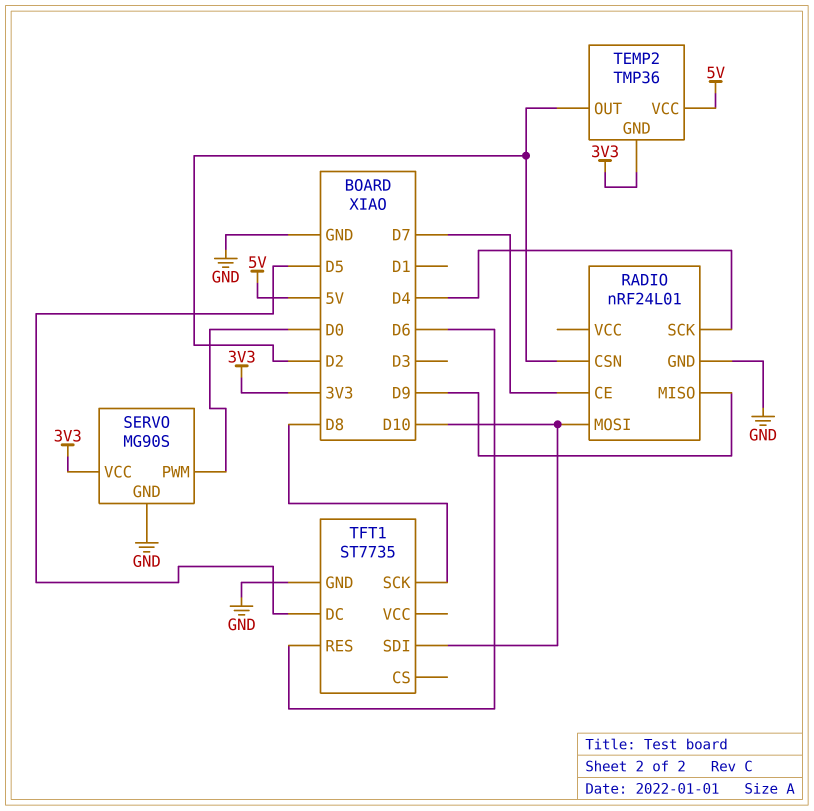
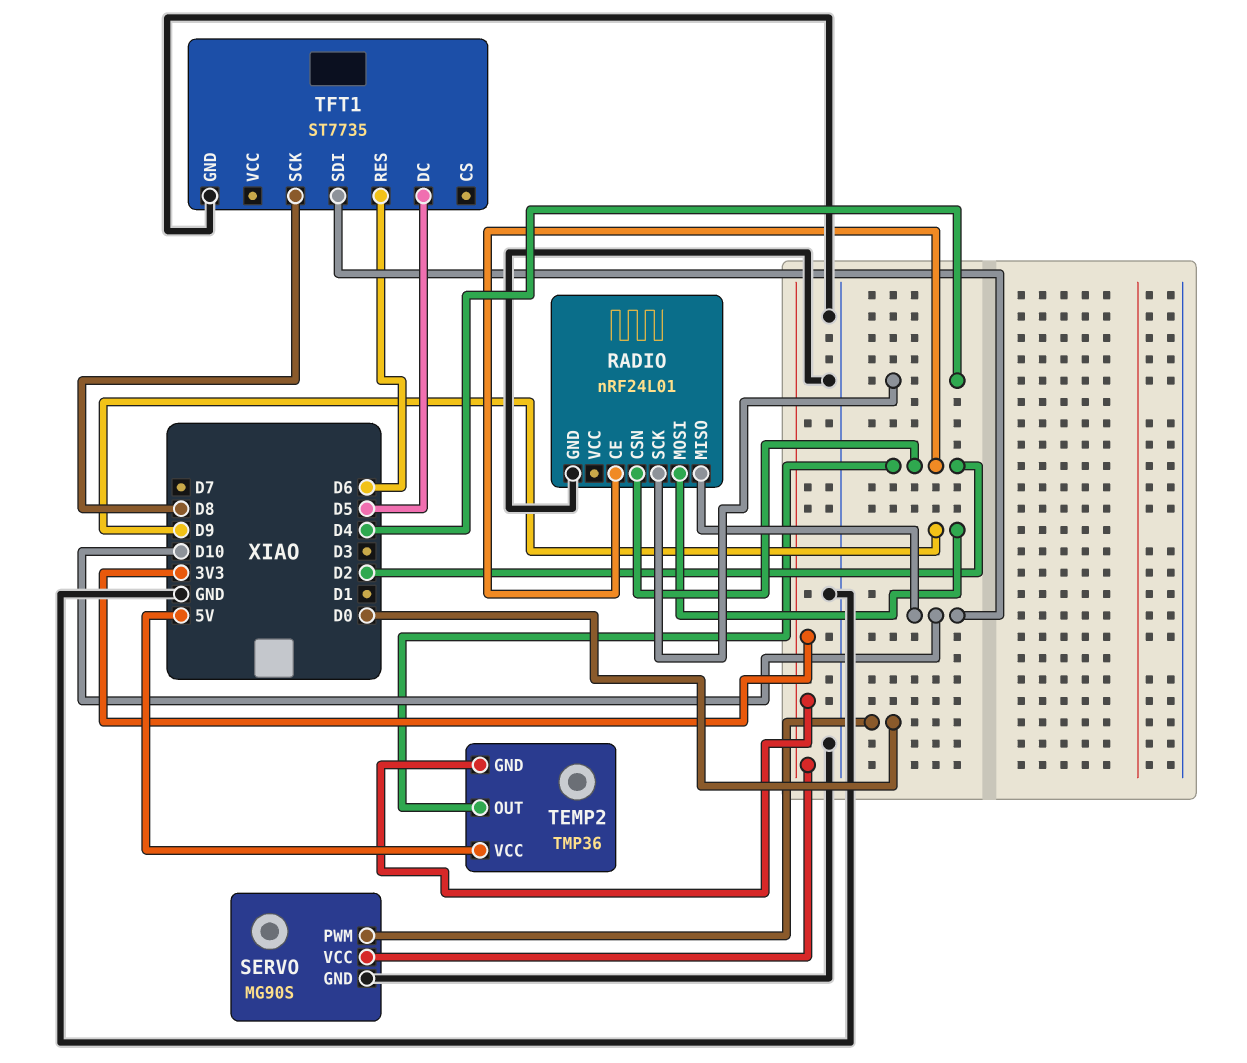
RADIO pin CE: D7 -> D2
RADIO pin MISO: D9 -> D10
RADIO pin MOSI: D10 -> D9

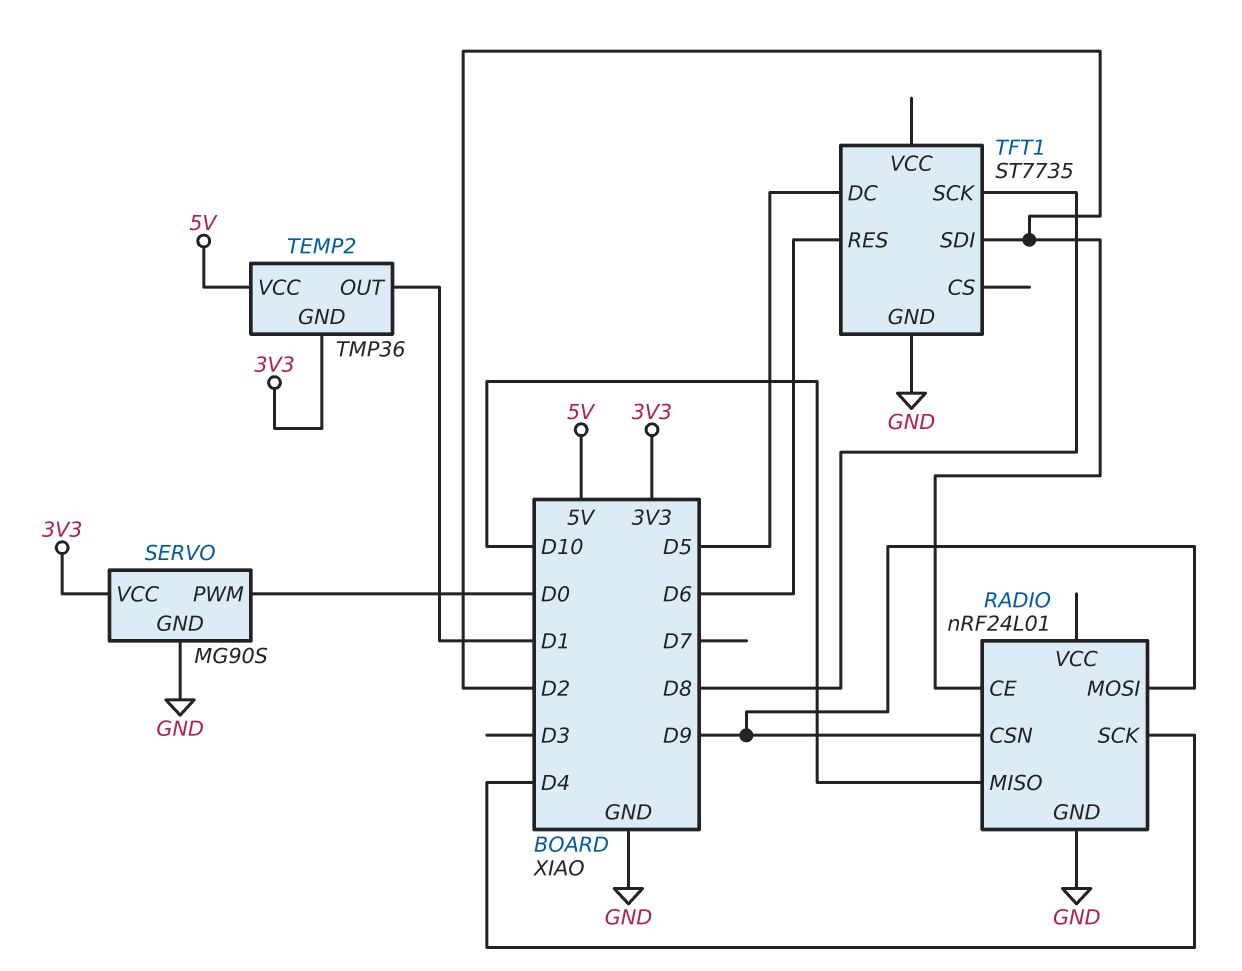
RADIO pin CSN: D2 -> D9
TEMP2 pin OUT: D2 -> D1
TFT1 pin SDI: D10 -> D2

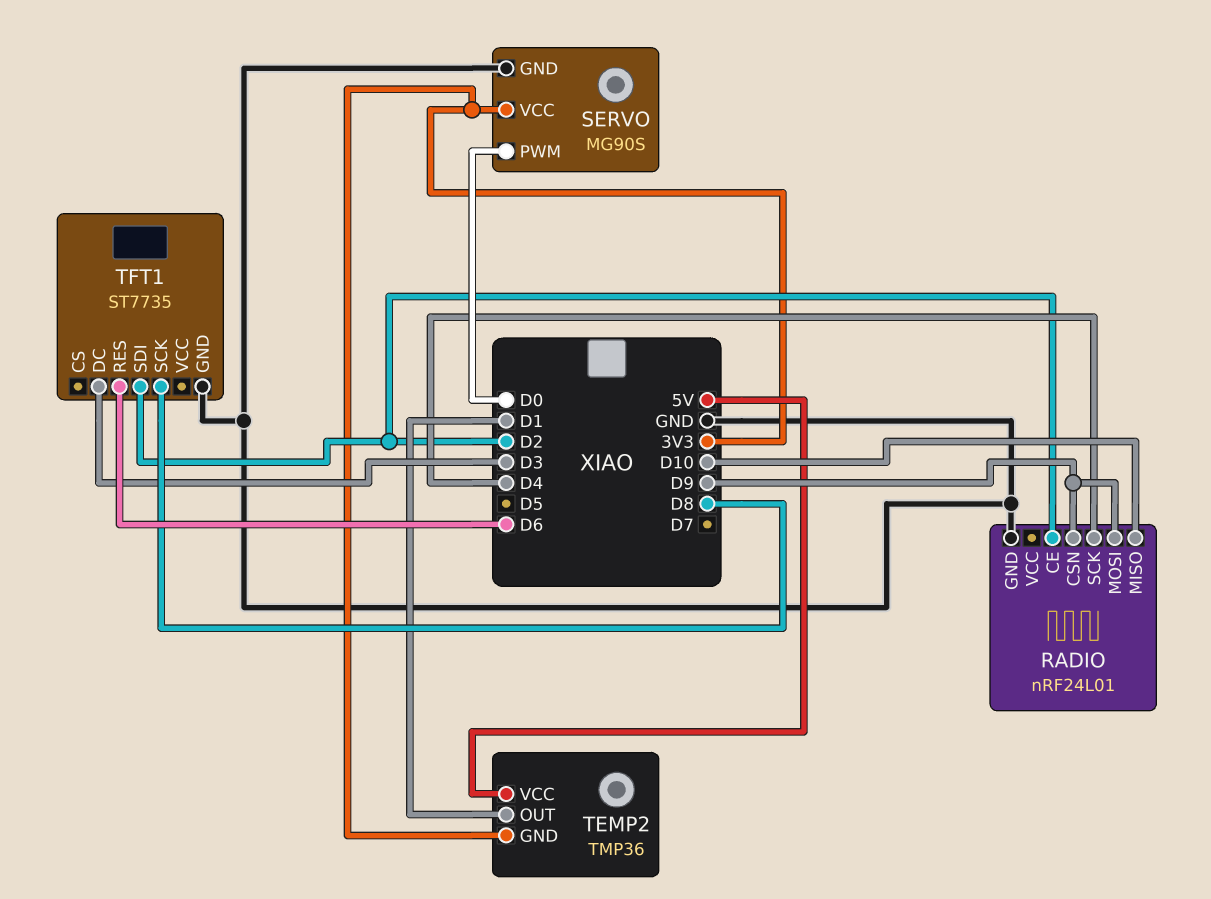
TFT1 pin DC: D5 -> D3

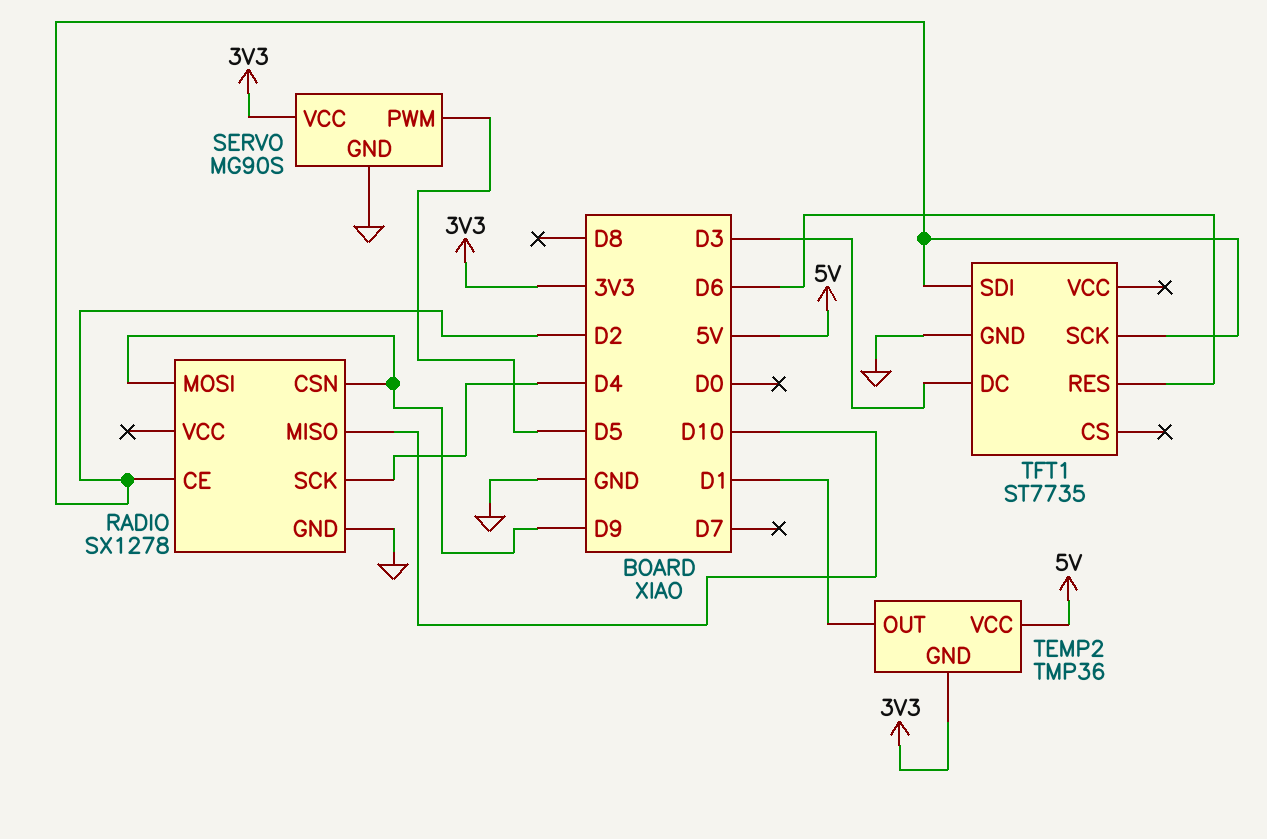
RADIO: nRF24L01 -> SX1278
SERVO pin PWM: D0 -> D5
TFT1 pin SCK: D8 -> D2

